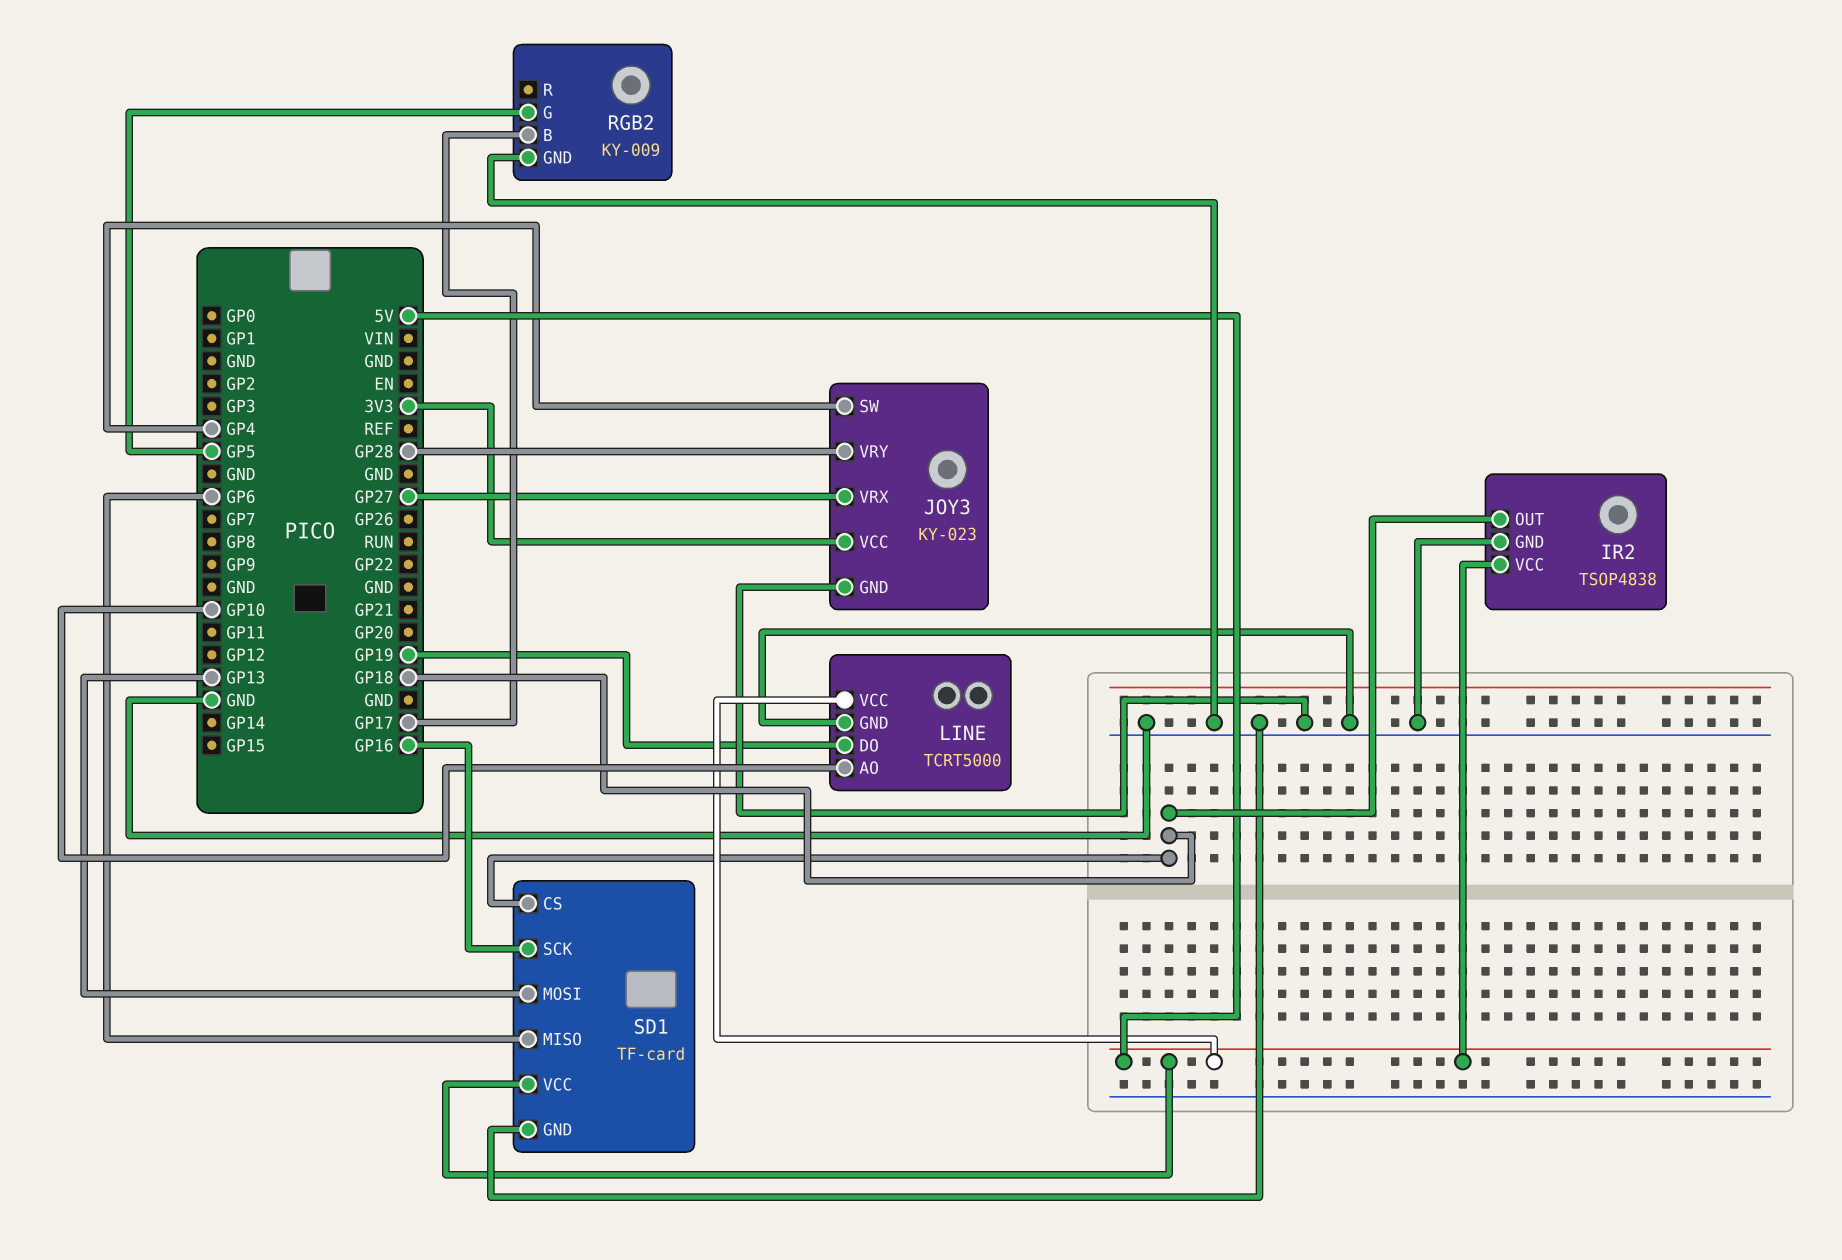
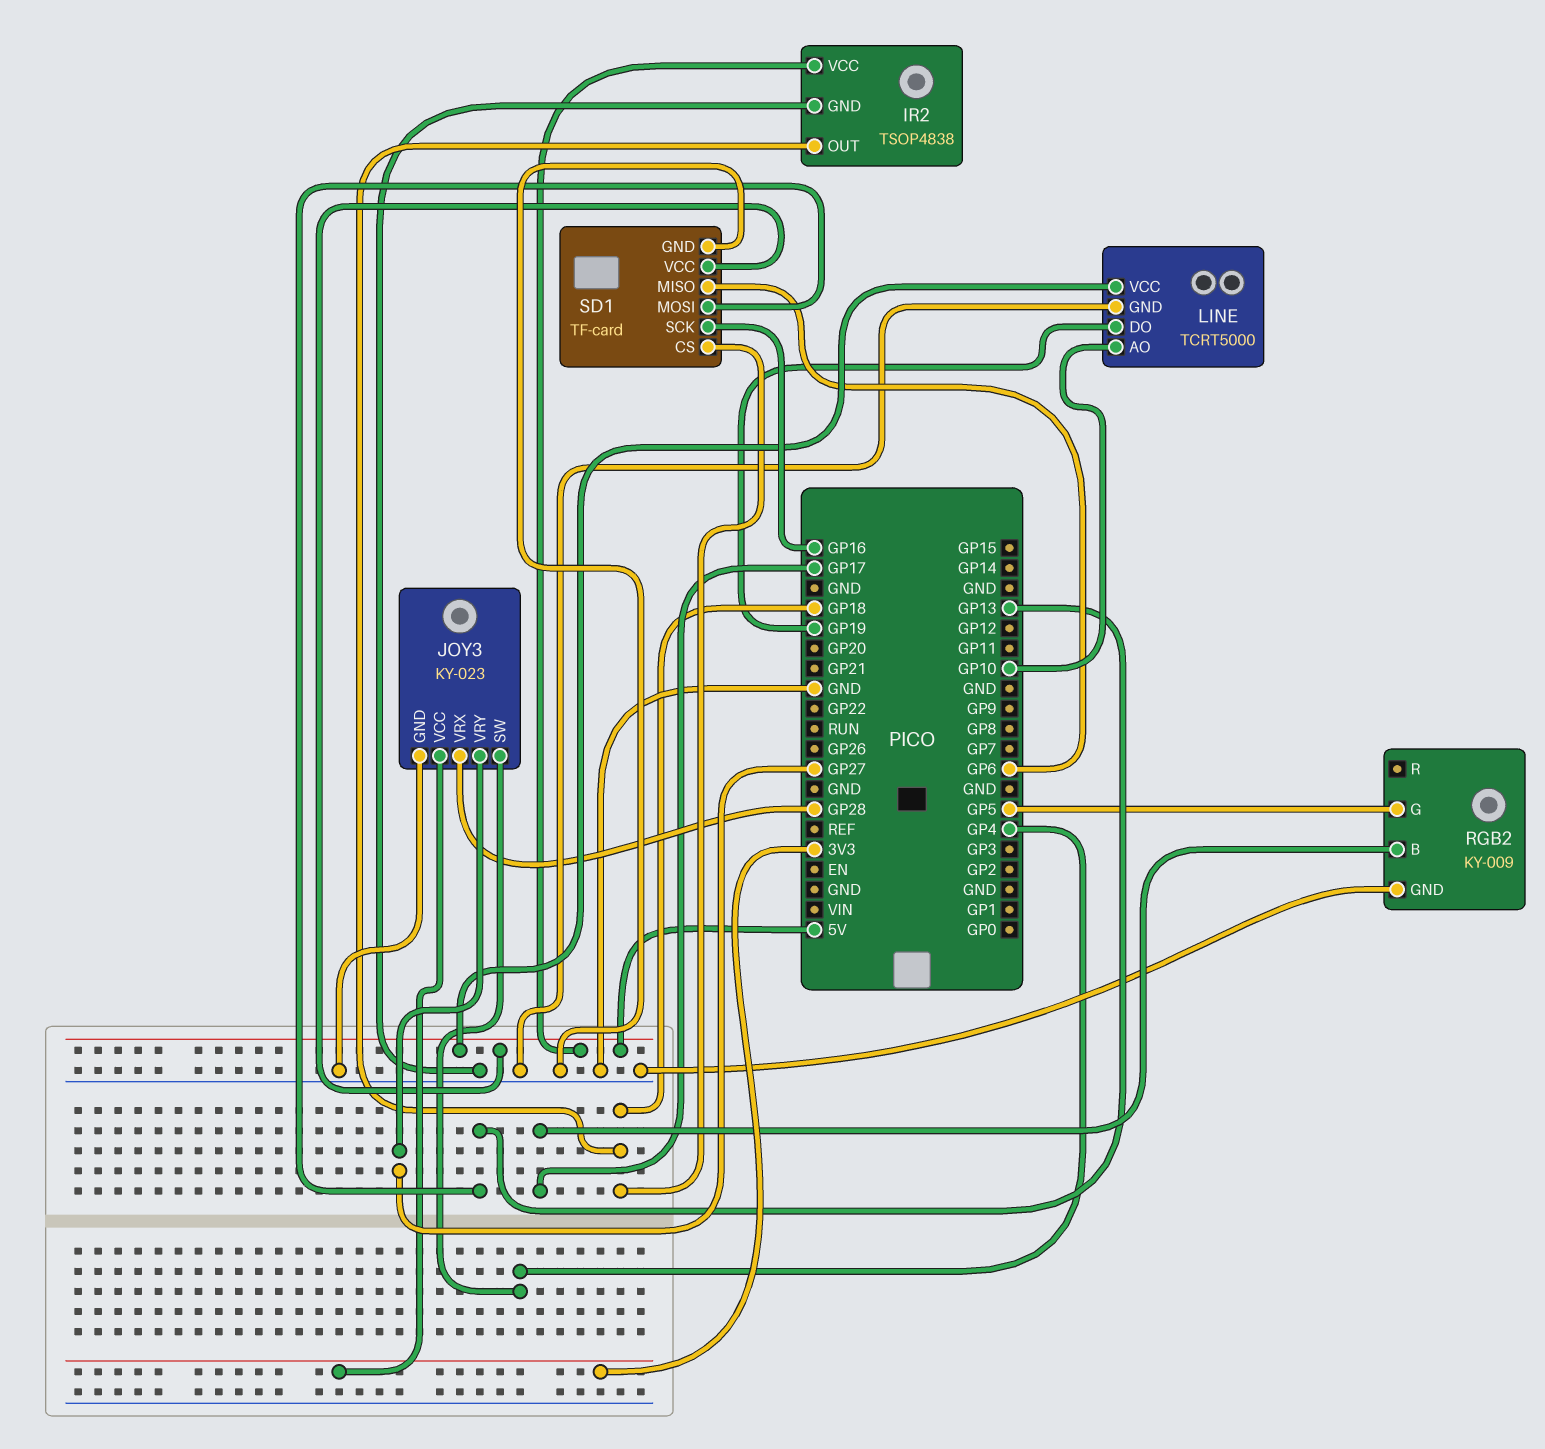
JOY3 pin VRX: GP27 -> GP28
JOY3 pin VRY: GP28 -> GP27

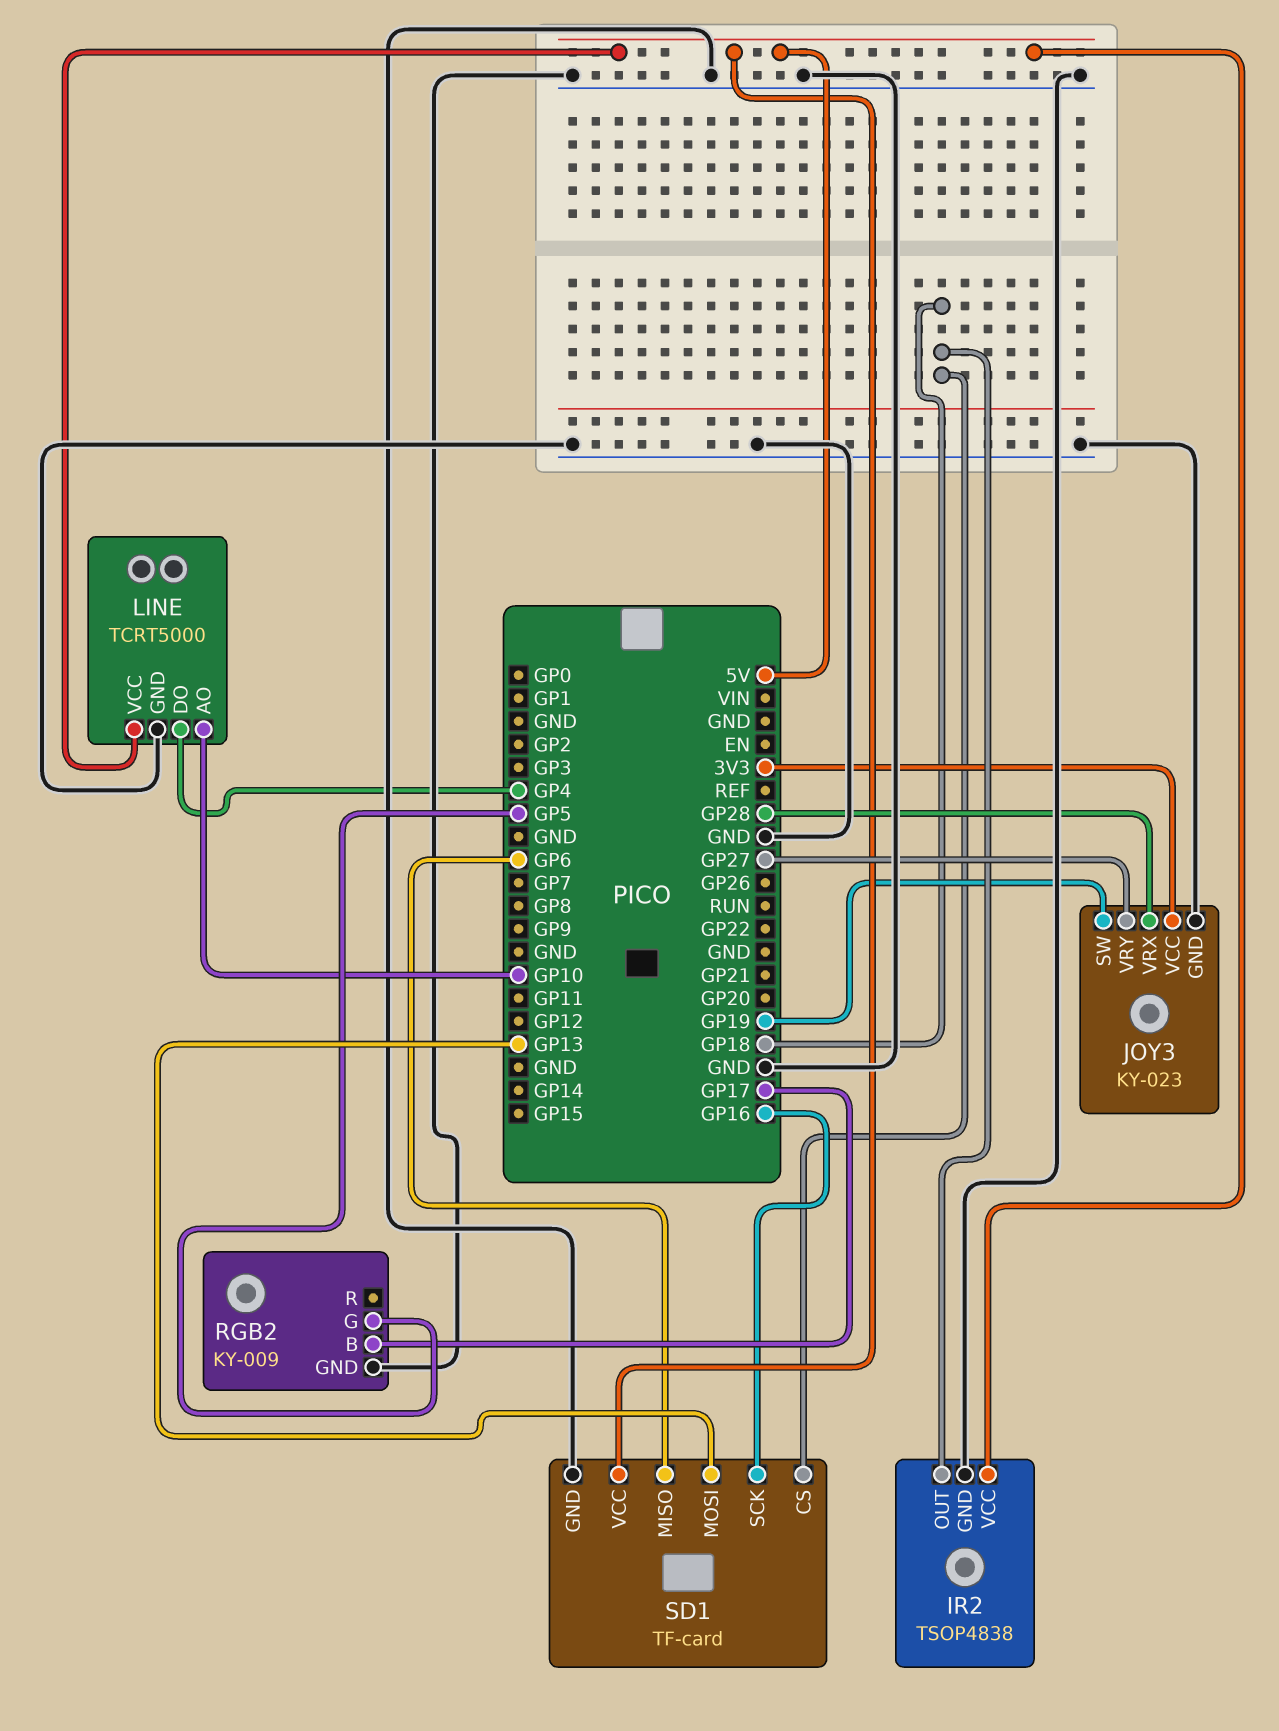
JOY3 pin SW: GP4 -> GP19
LINE pin DO: GP19 -> GP4

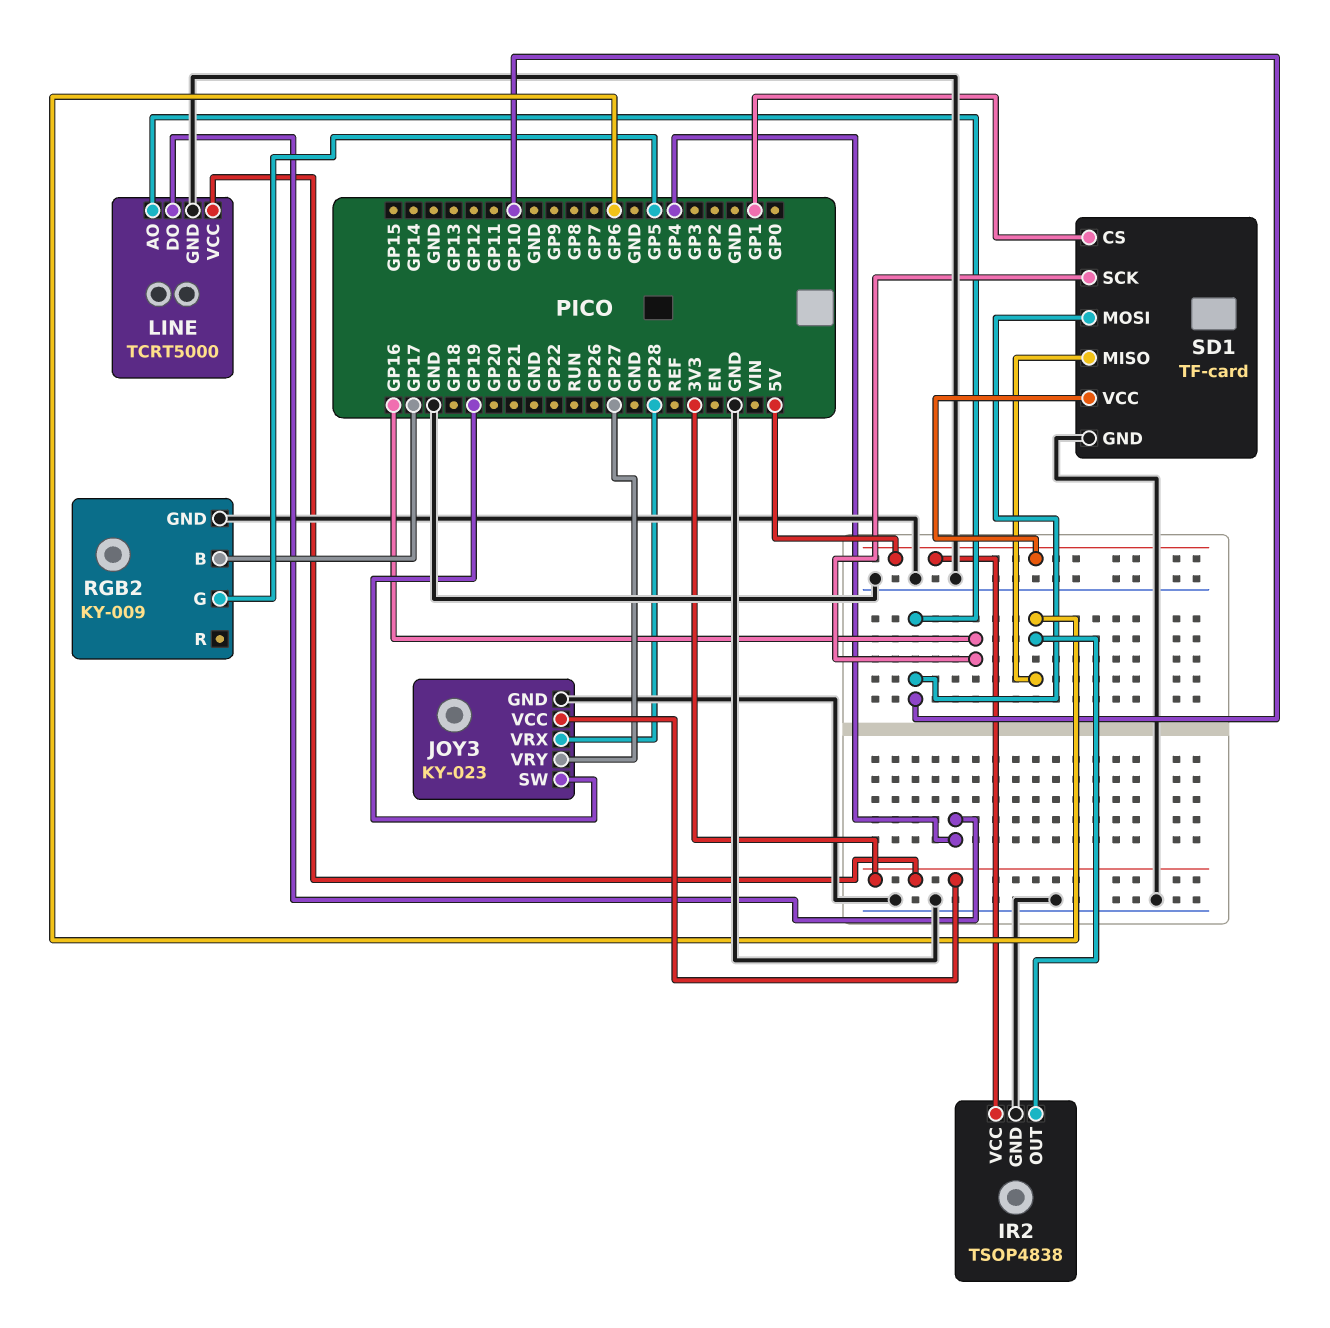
IR2 pin OUT: GP18 -> GP6
LINE pin VCC: 5V -> 3V3
SD1 pin CS: GP18 -> GP1
SD1 pin MOSI: GP13 -> GP10

